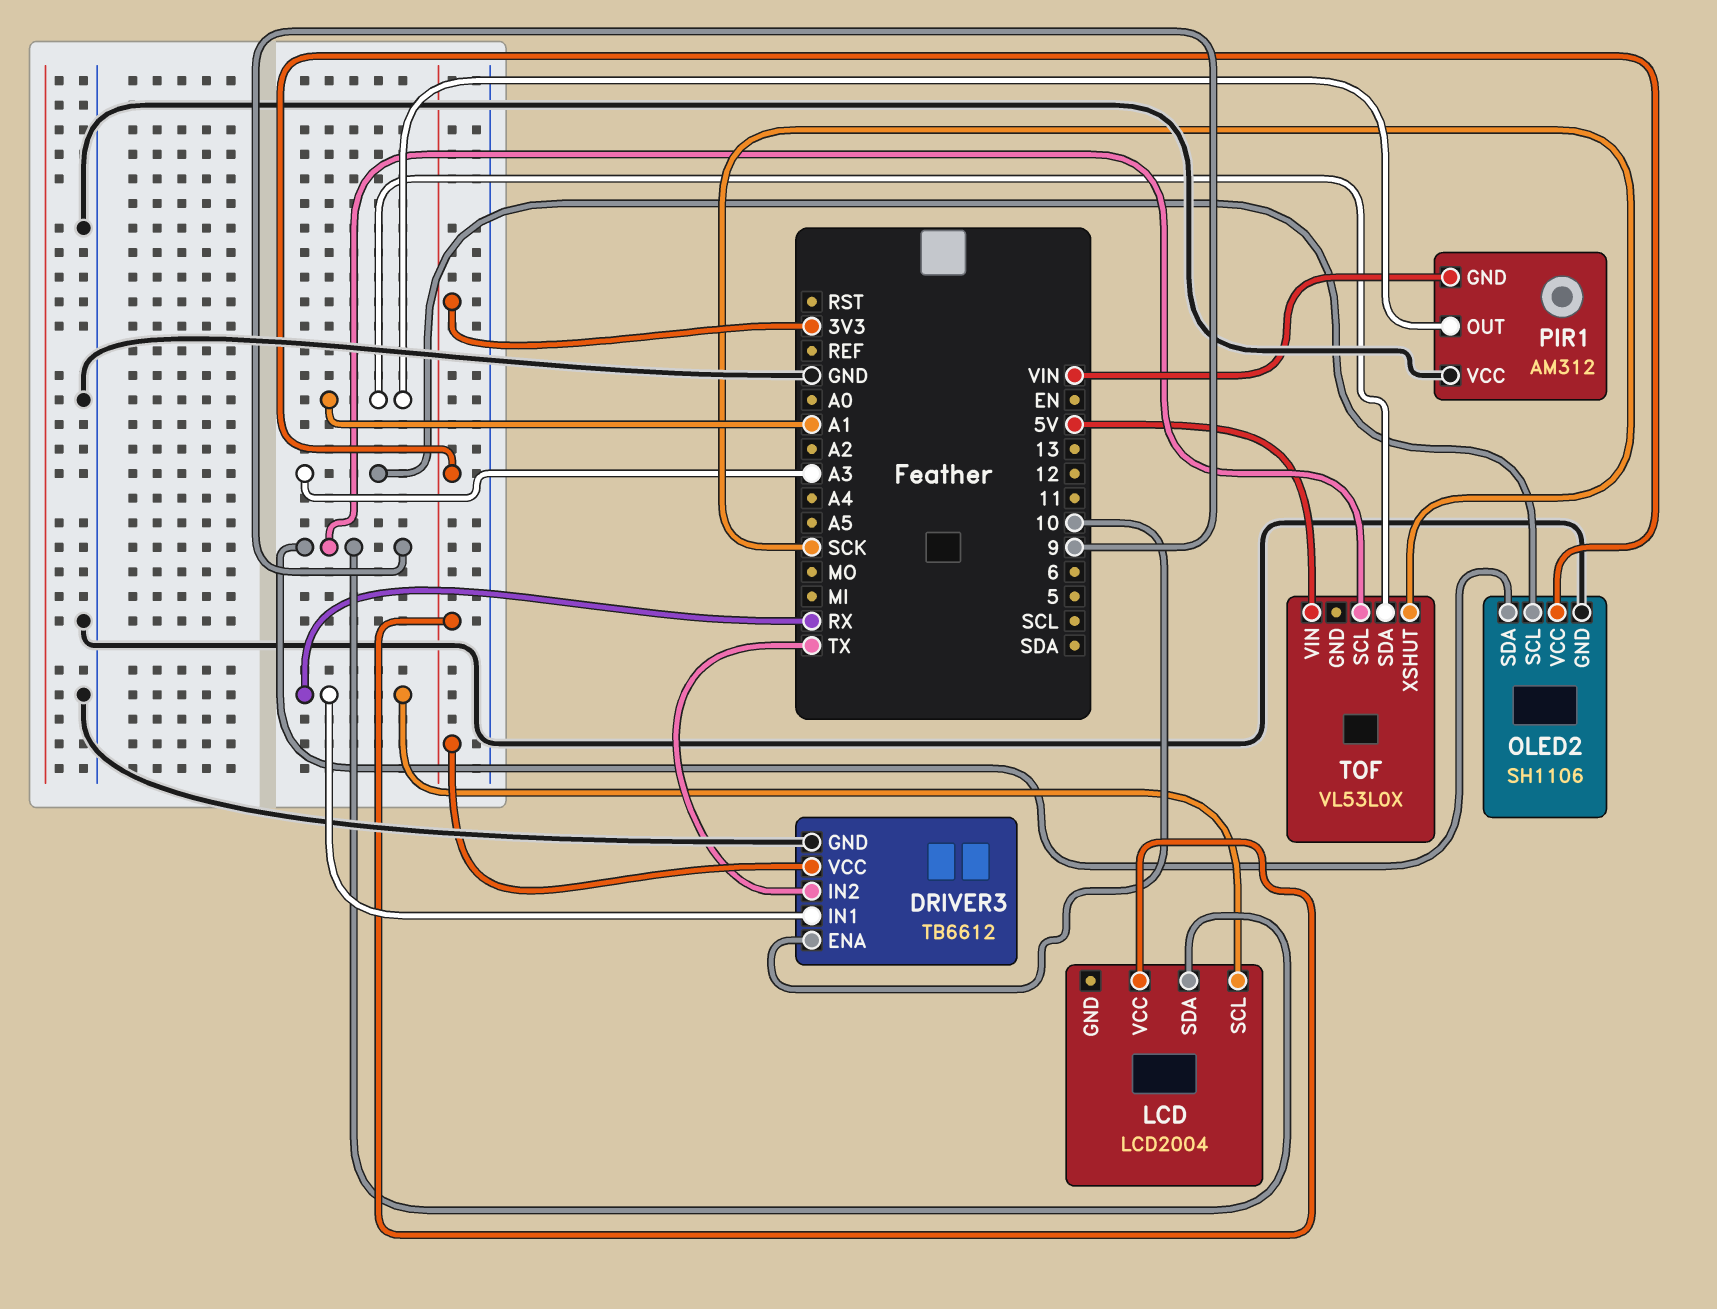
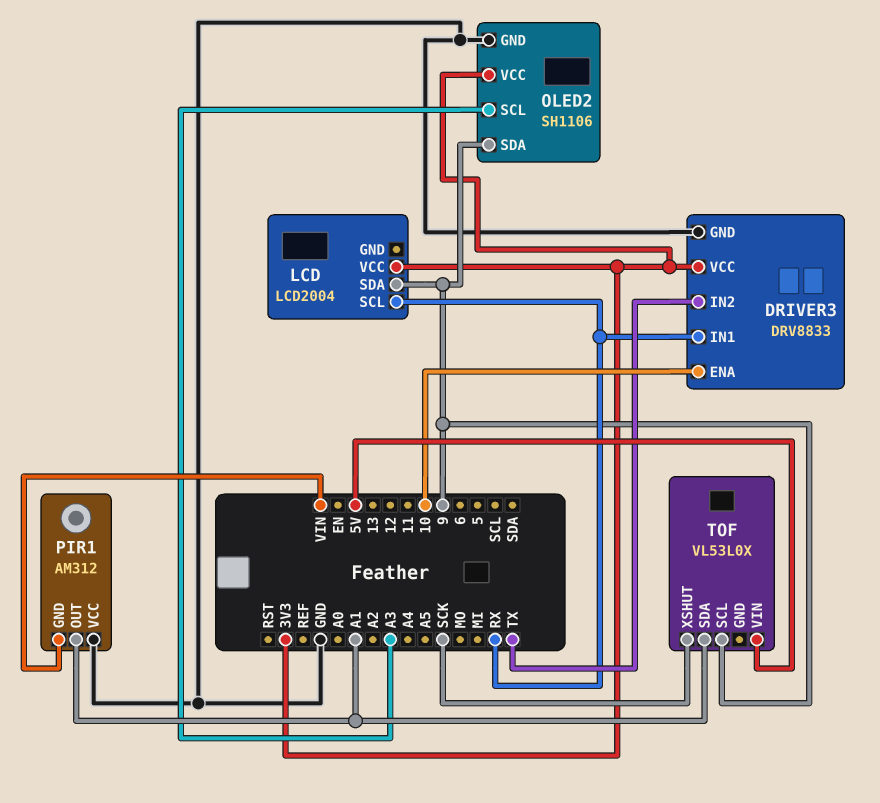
DRIVER3: TB6612 -> DRV8833

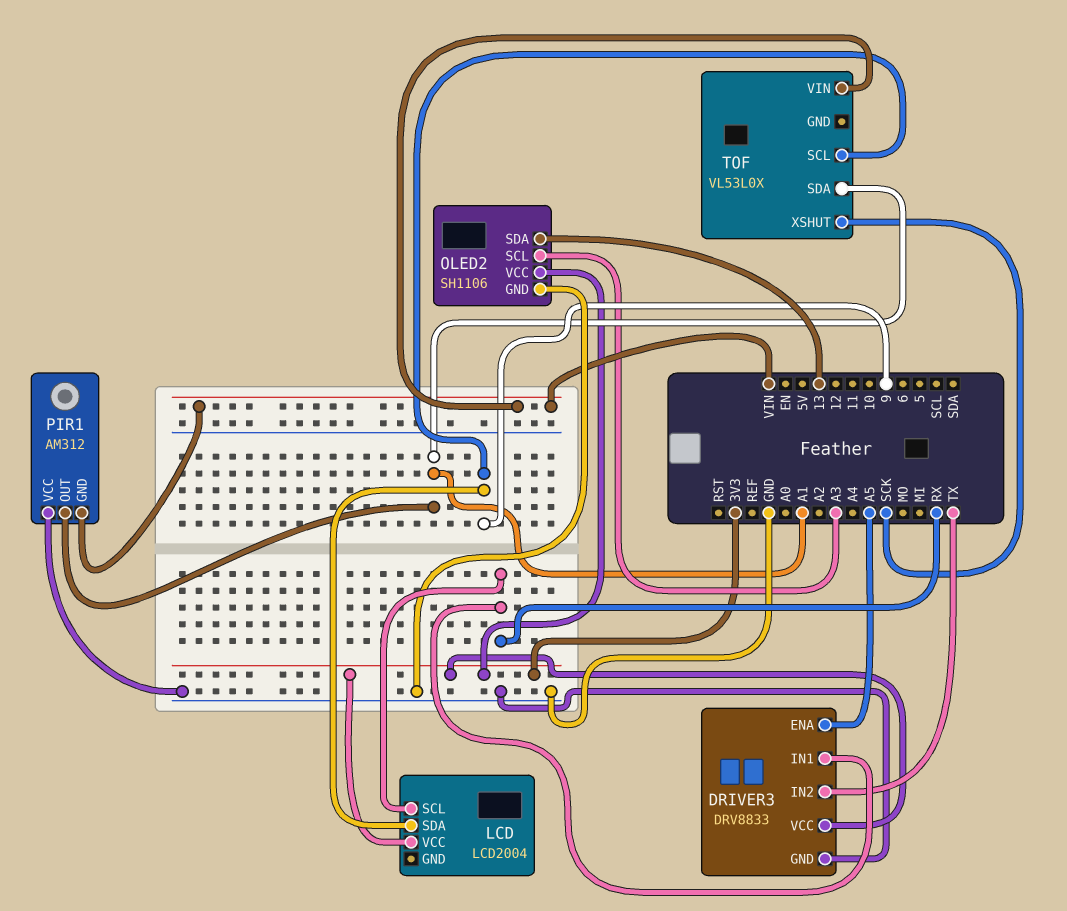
DRIVER3 pin ENA: 10 -> A5
OLED2 pin SDA: 9 -> 13
TOF pin VIN: 5V -> VIN

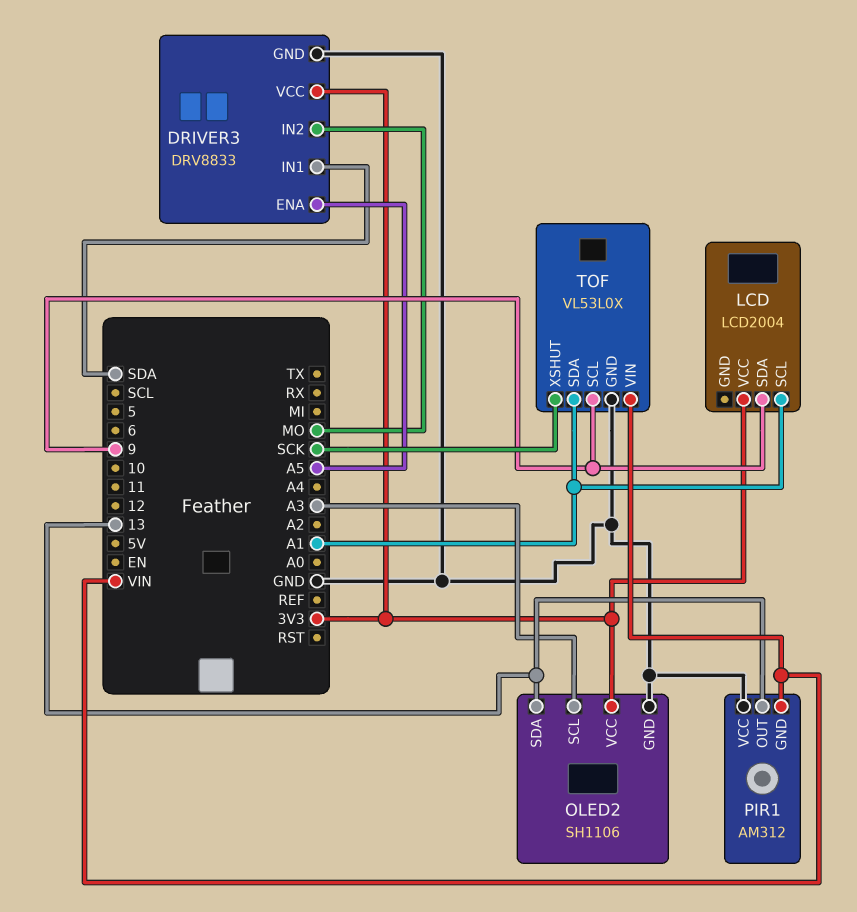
DRIVER3 pin IN1: RX -> SDA
DRIVER3 pin IN2: TX -> MO
LCD pin SCL: RX -> A1
PIR1 pin OUT: A1 -> 13
TOF pin GND: none -> GND

